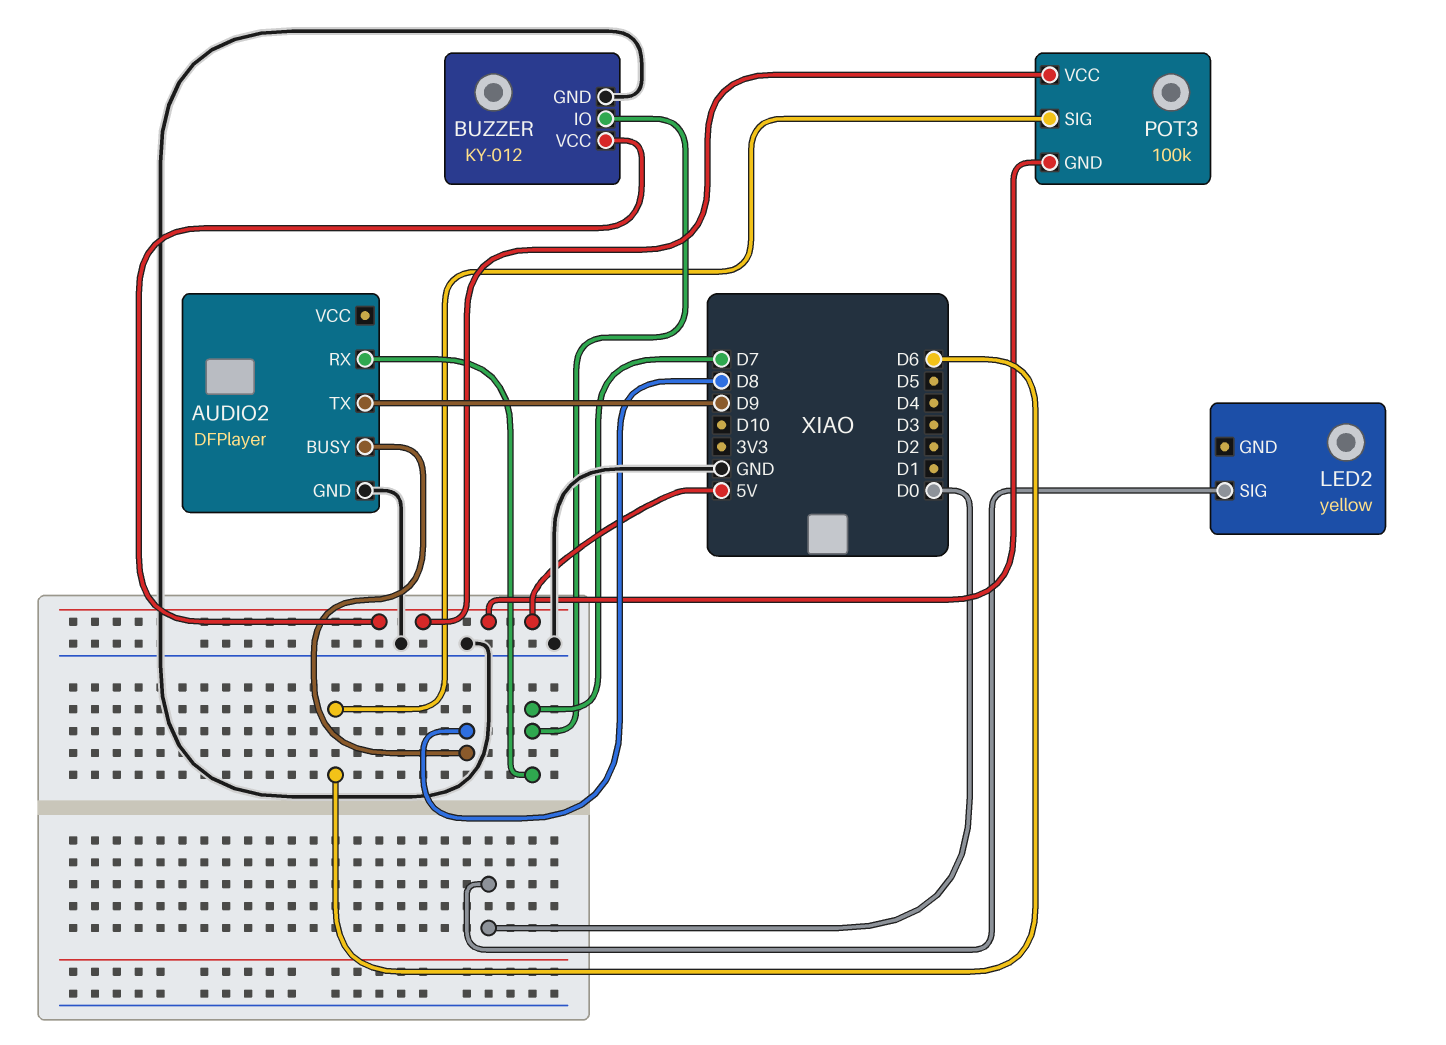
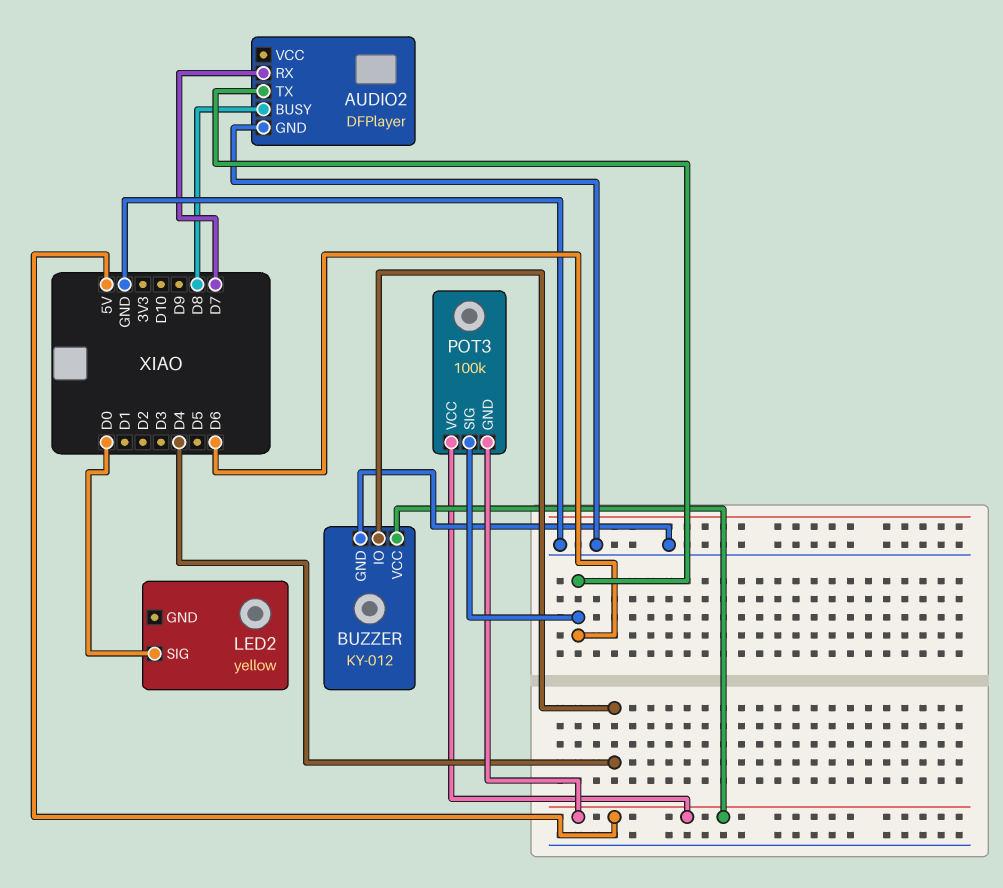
AUDIO2 pin TX: D9 -> D6
BUZZER pin IO: D7 -> D4

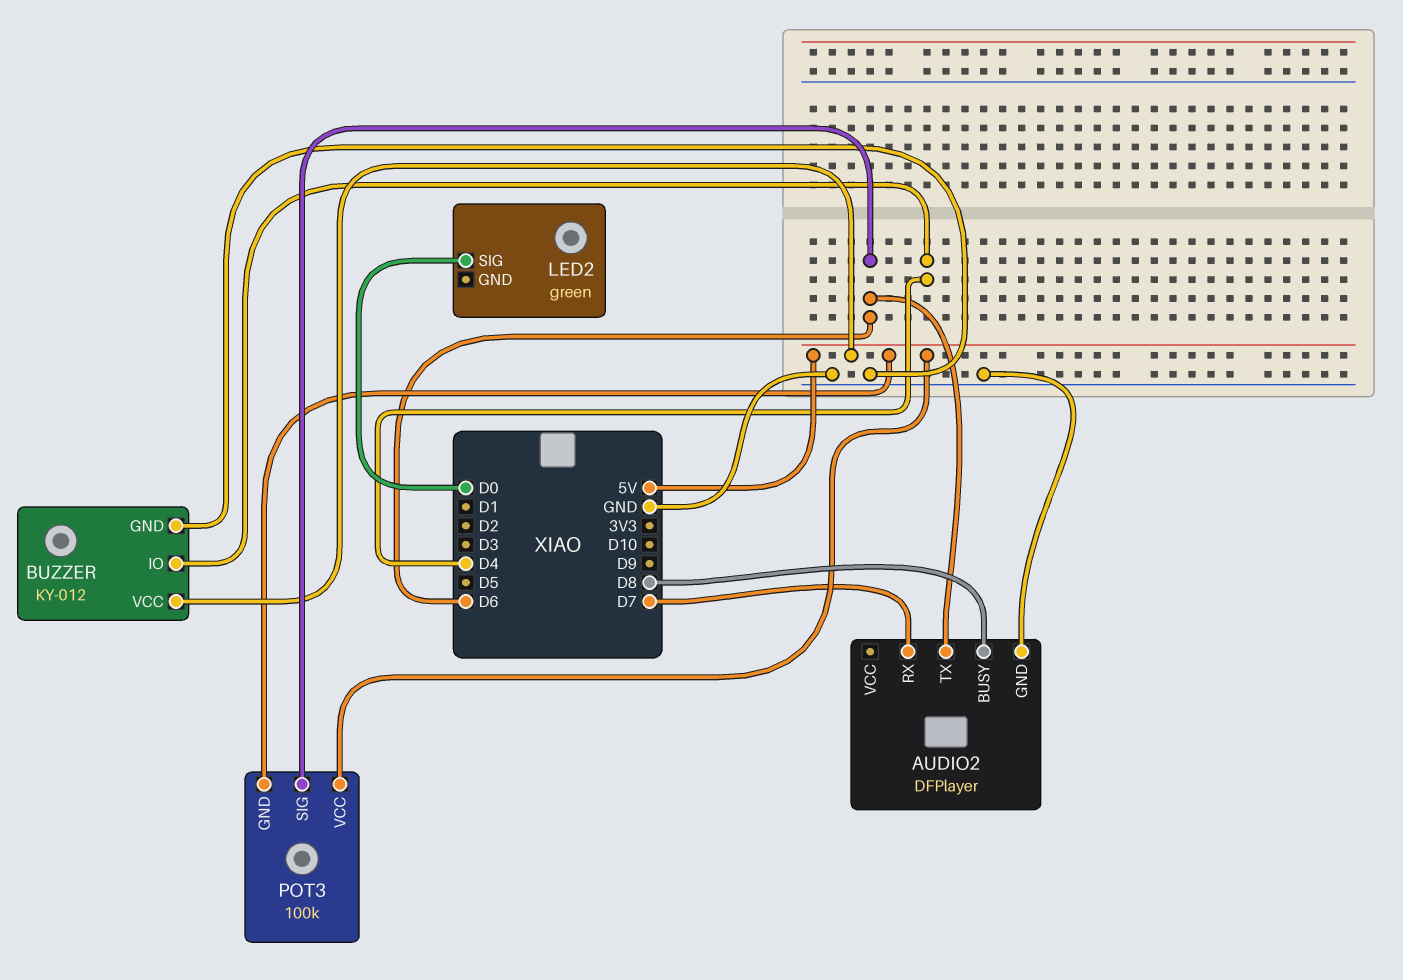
LED2: yellow -> green

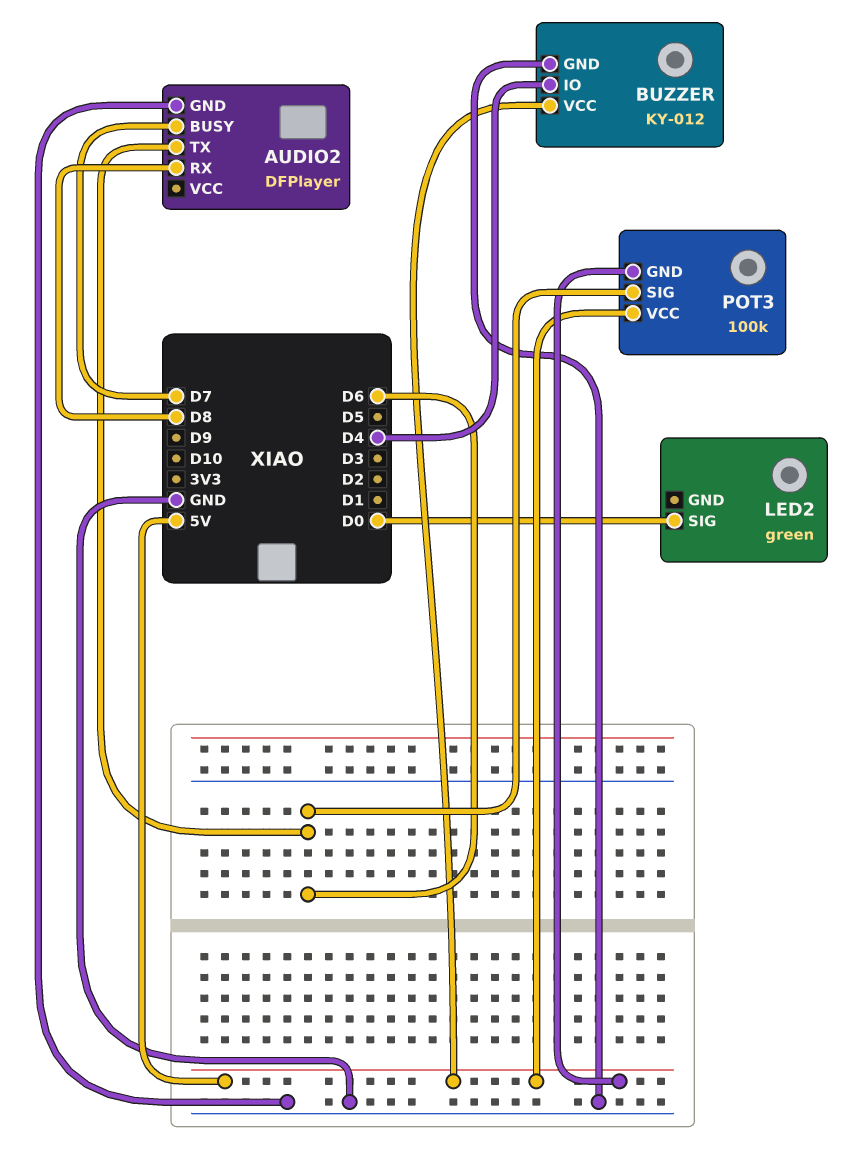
AUDIO2 pin BUSY: D8 -> D7
AUDIO2 pin RX: D7 -> D8

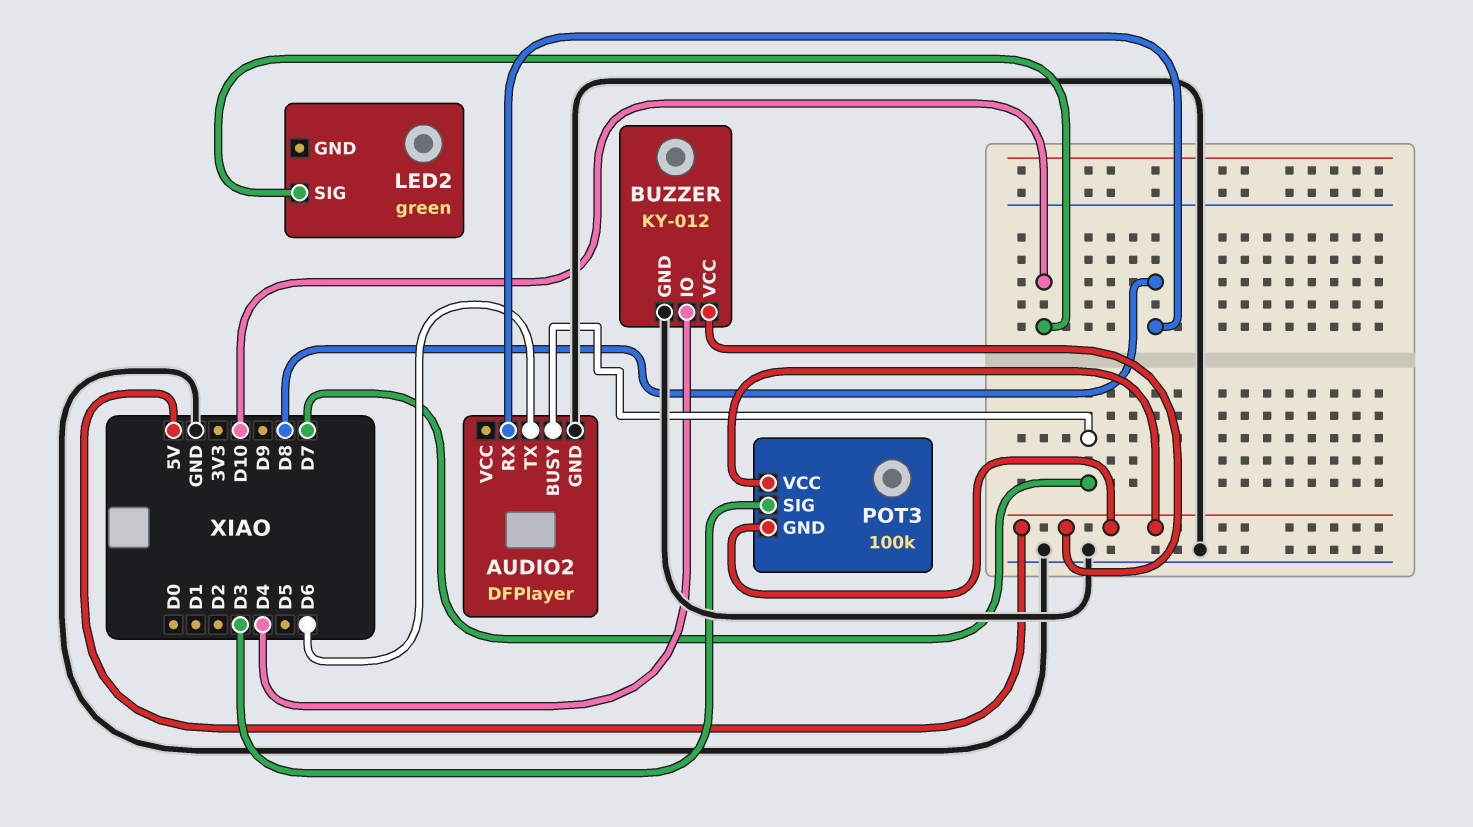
LED2 pin SIG: D0 -> D10
POT3 pin SIG: D6 -> D3

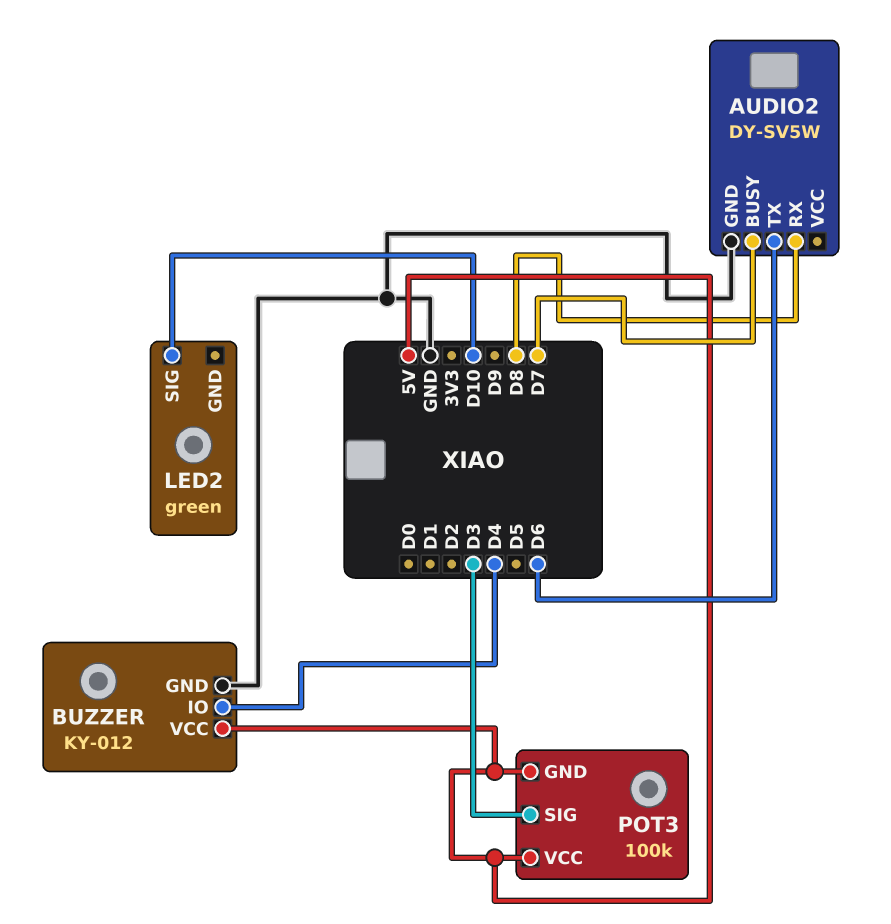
AUDIO2: DFPlayer -> DY-SV5W

